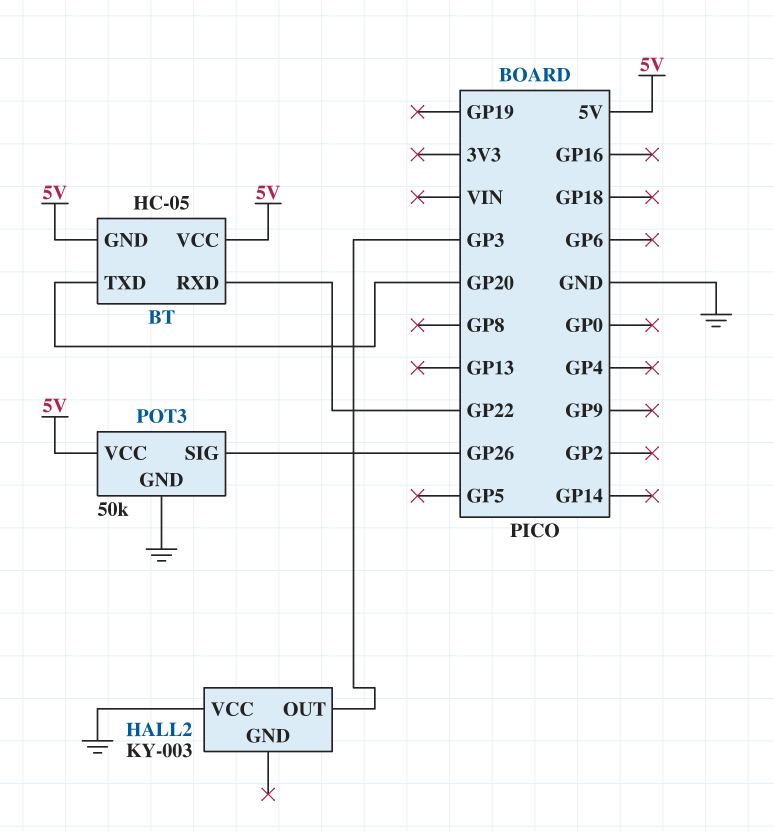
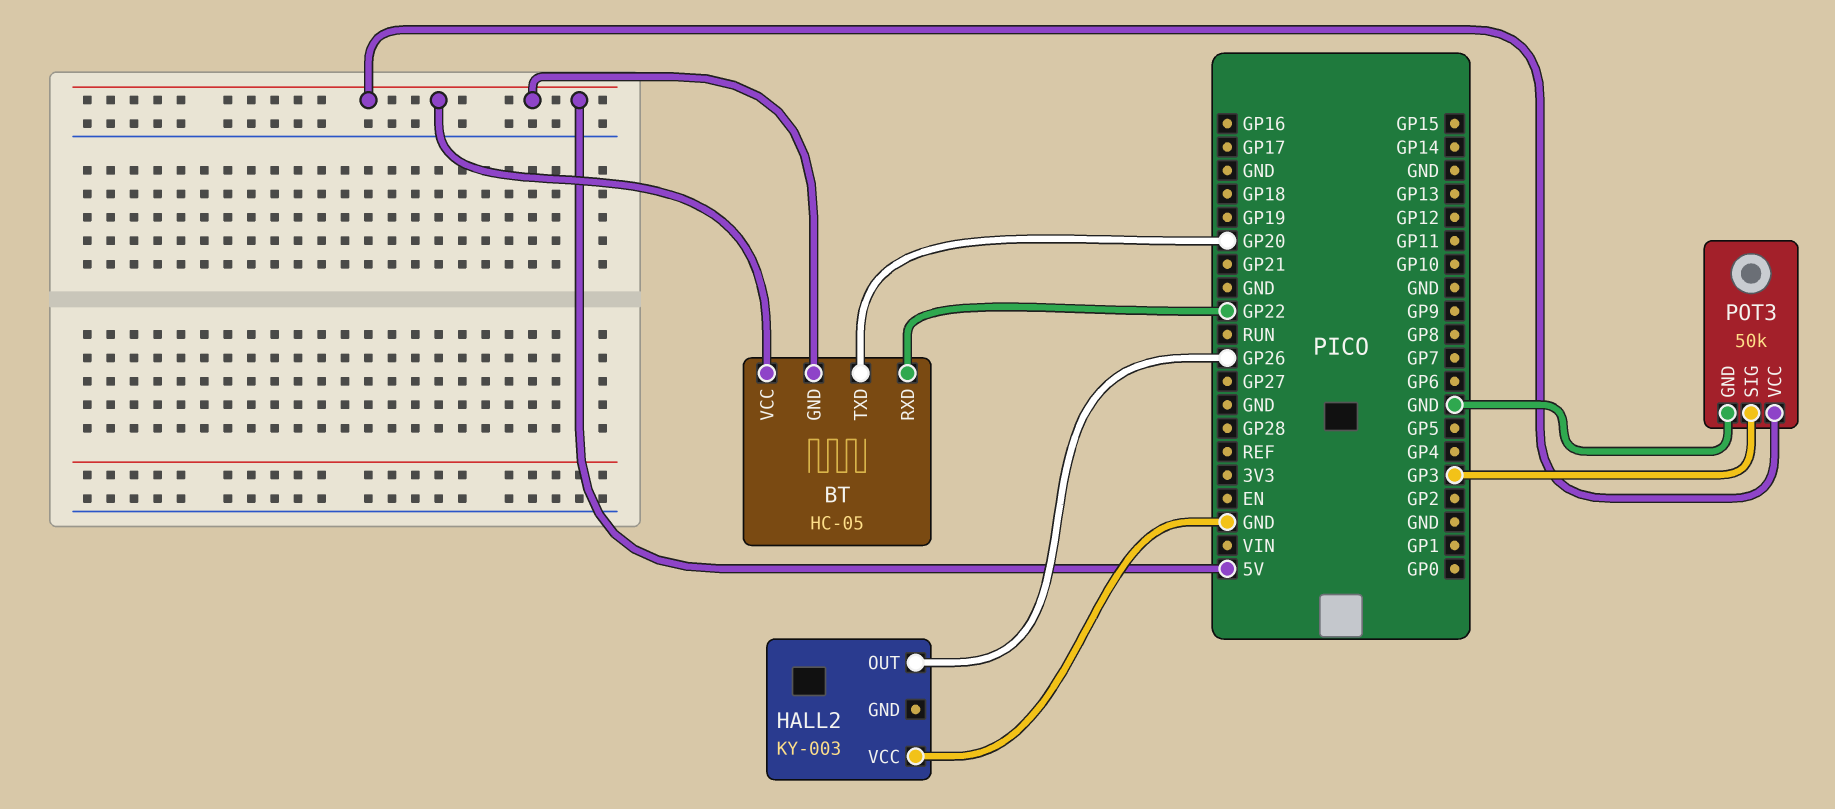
HALL2 pin OUT: GP3 -> GP26
POT3 pin SIG: GP26 -> GP3

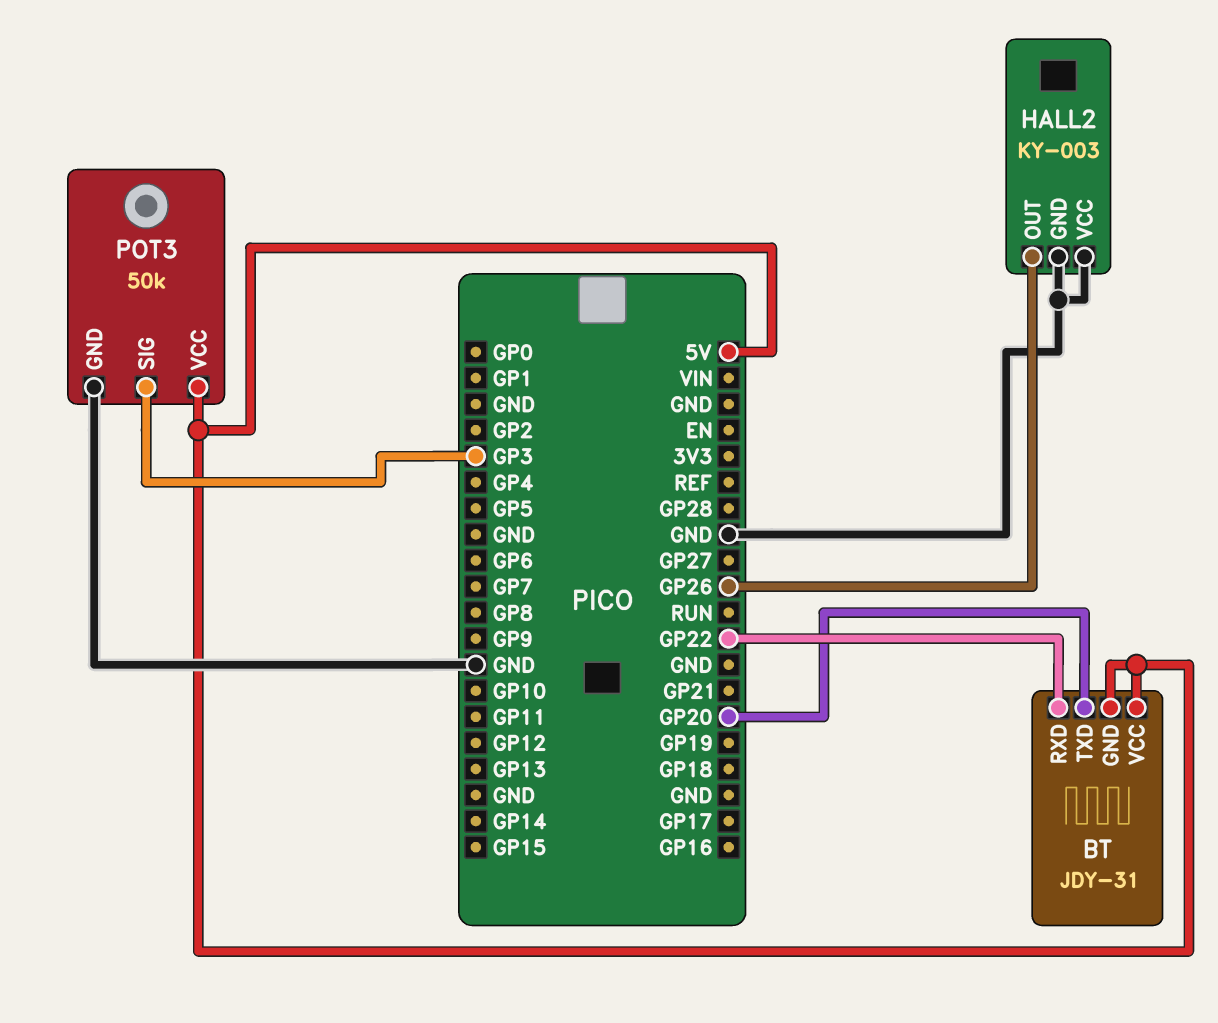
BT: HC-05 -> JDY-31
HALL2 pin GND: none -> GND

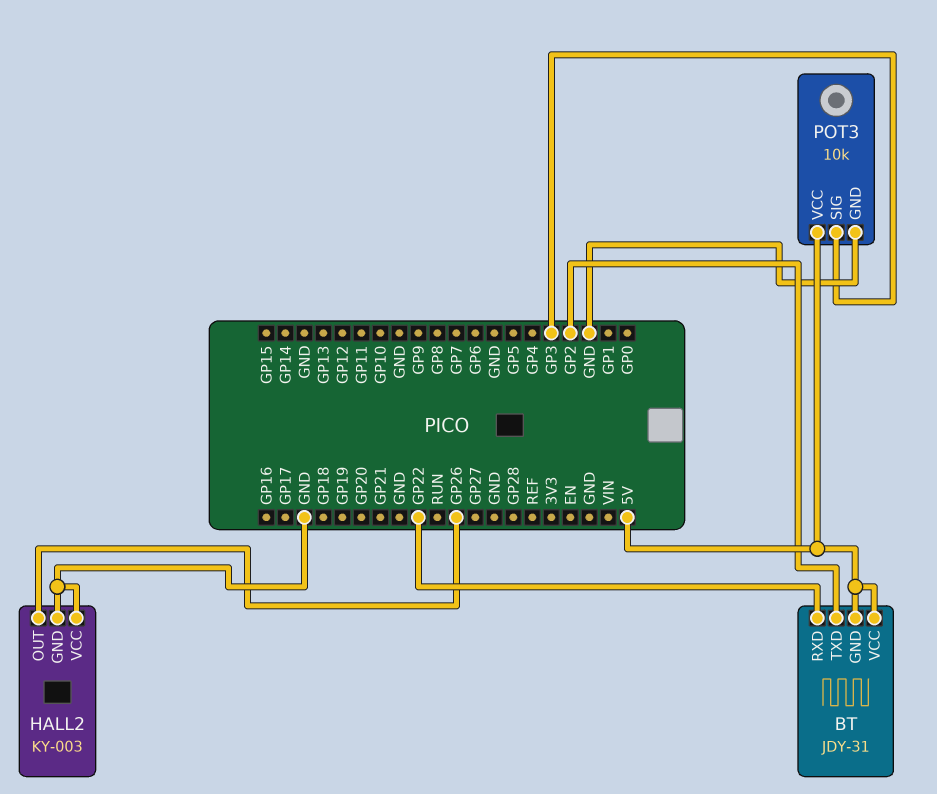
BT pin TXD: GP20 -> GP2
POT3: 50k -> 10k

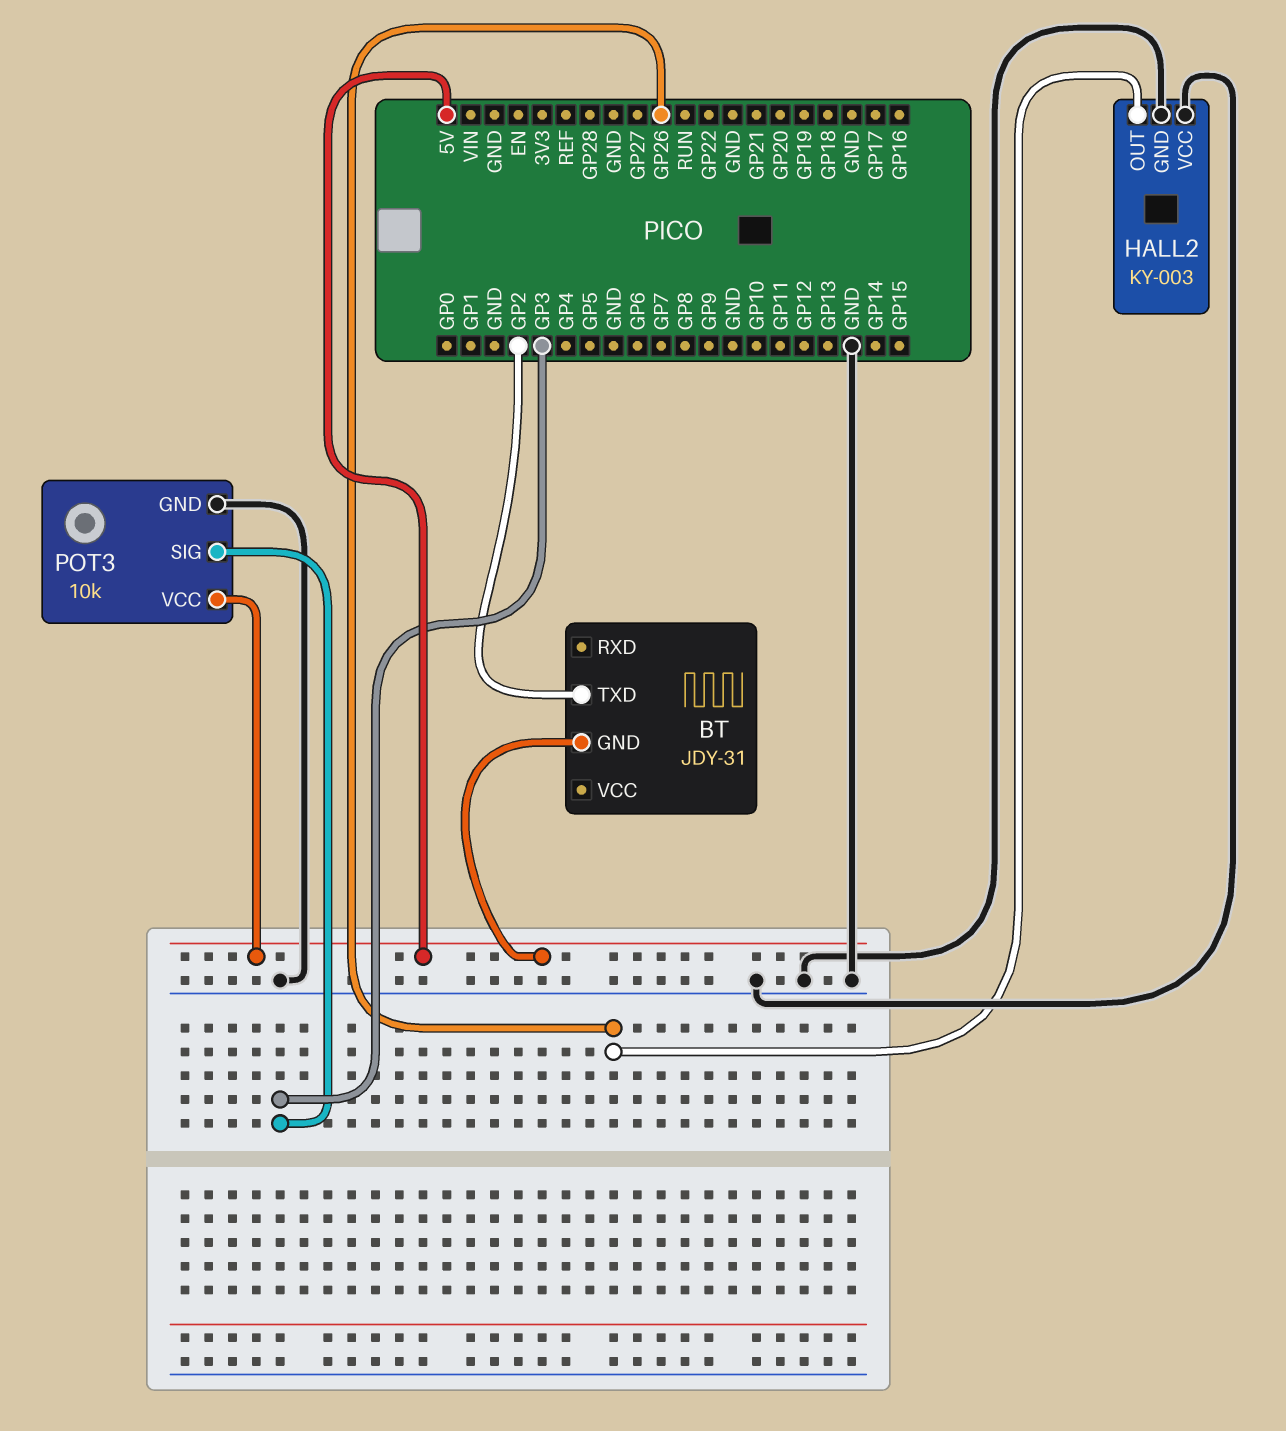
BT pin RXD: GP22 -> none
BT pin VCC: 5V -> none

